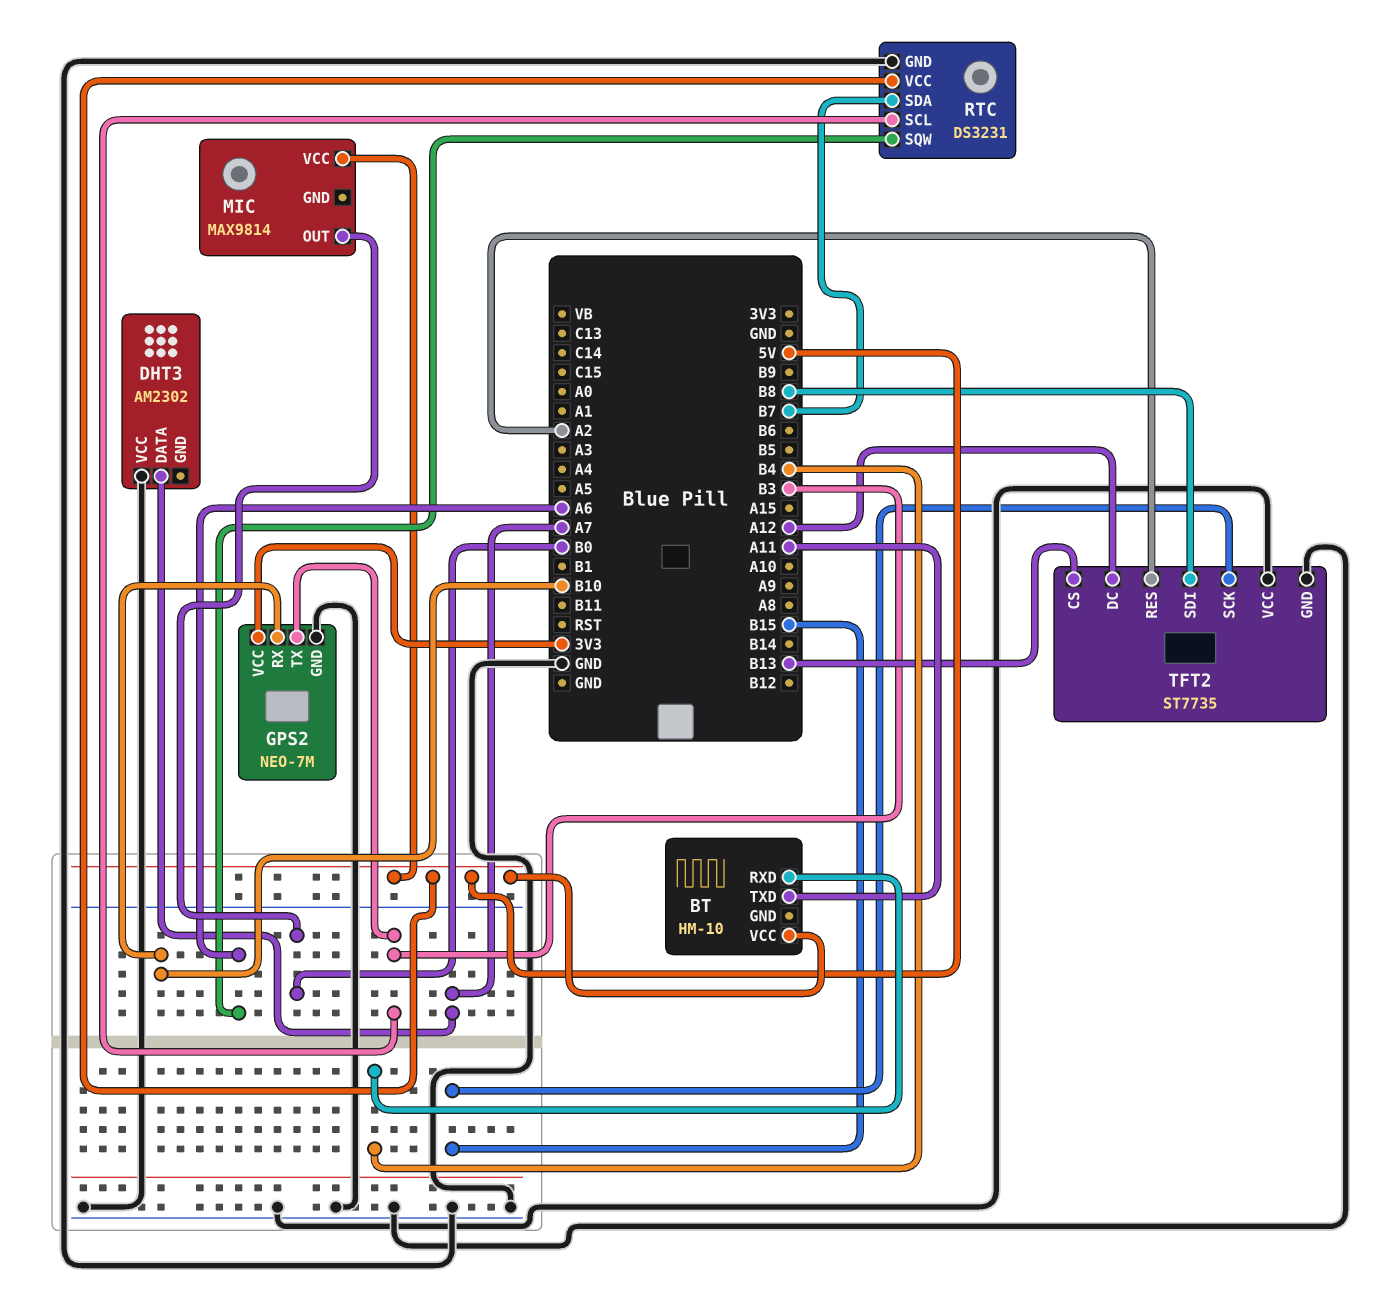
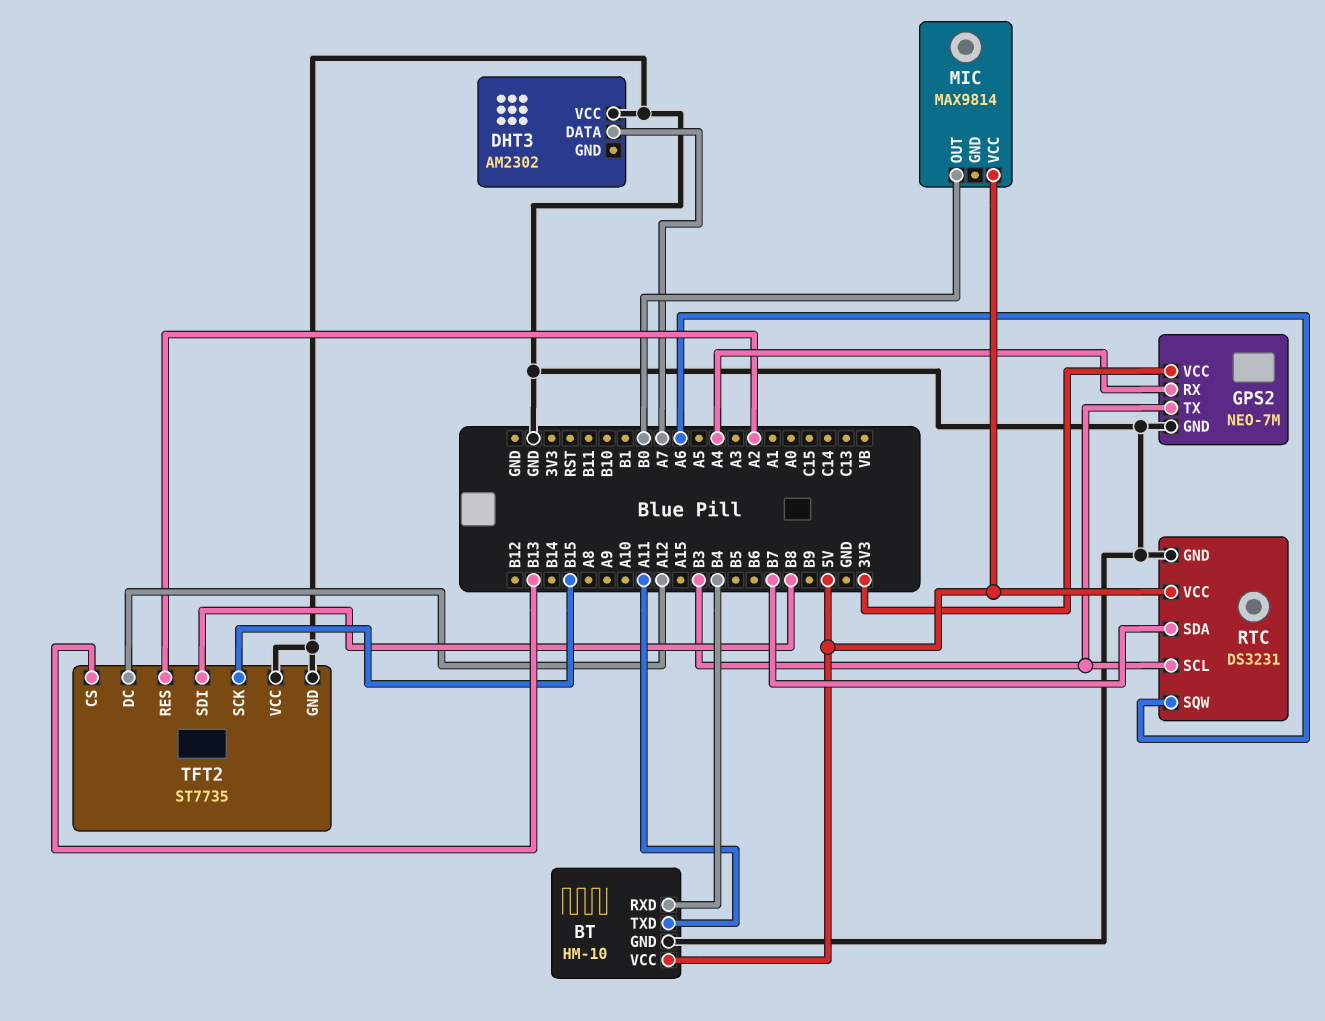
BT pin GND: none -> GND
GPS2 pin RX: B10 -> A4

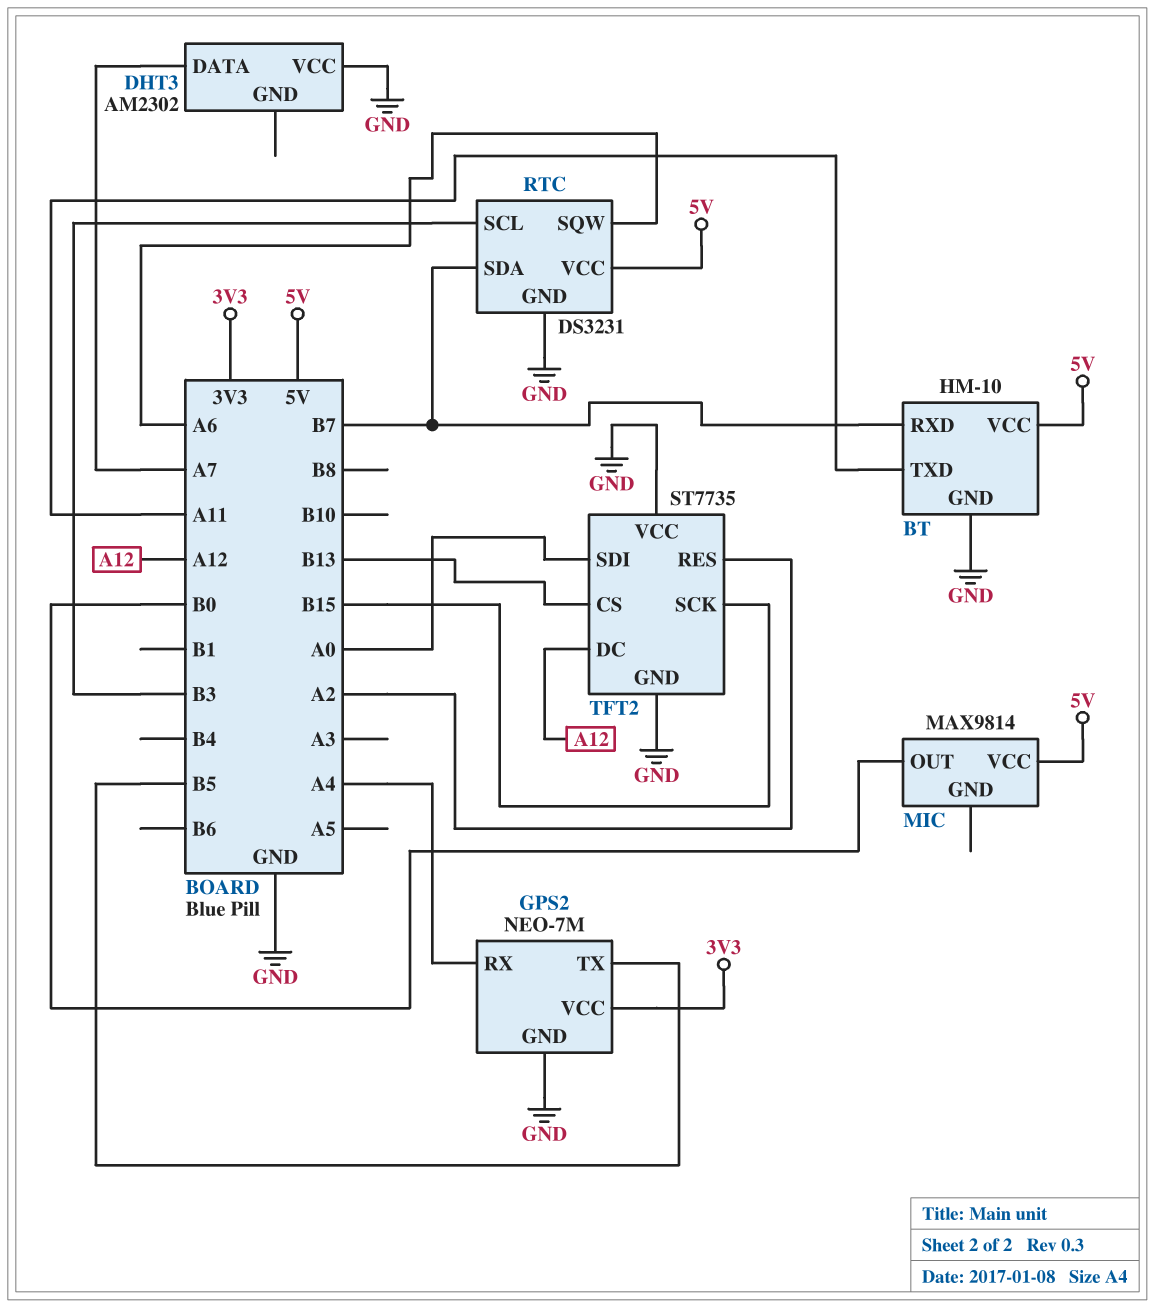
BT pin RXD: B4 -> B7
GPS2 pin TX: B3 -> B5
TFT2 pin SDI: B8 -> A0

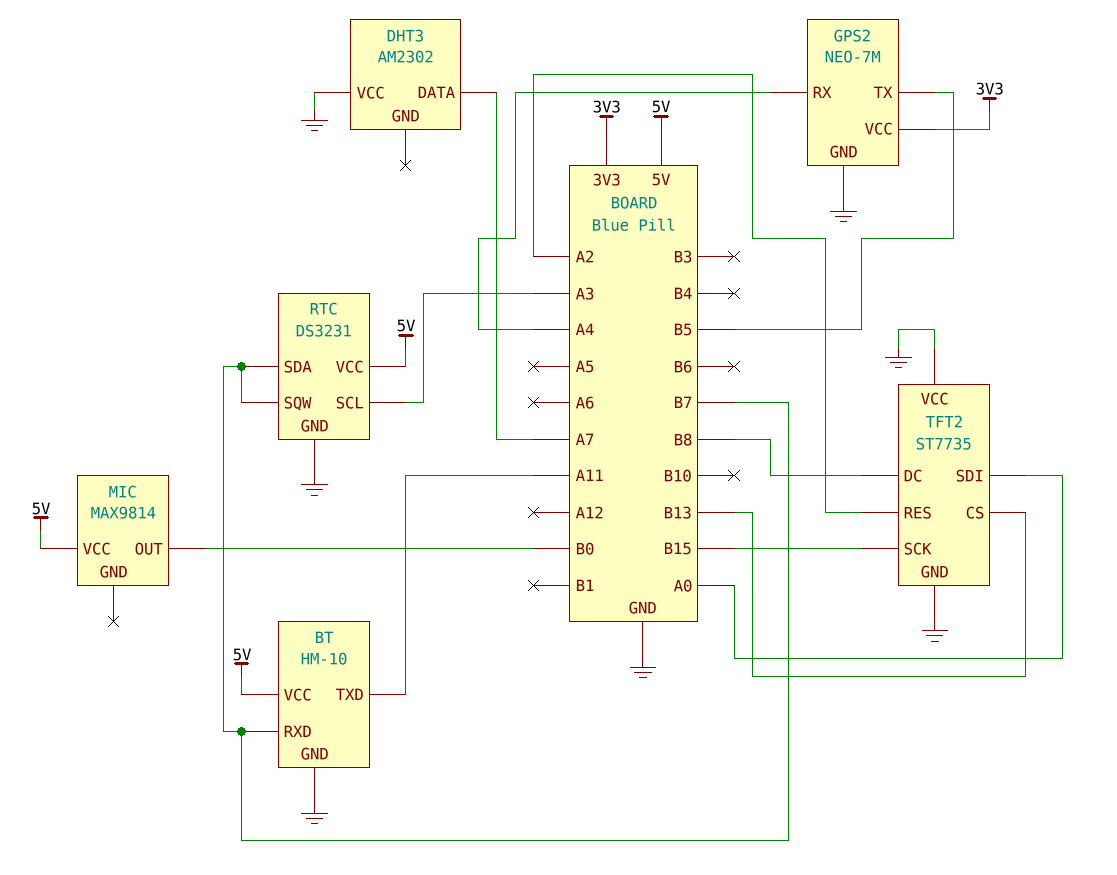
RTC pin SCL: B3 -> A3
RTC pin SQW: A6 -> B7
TFT2 pin DC: A12 -> B8

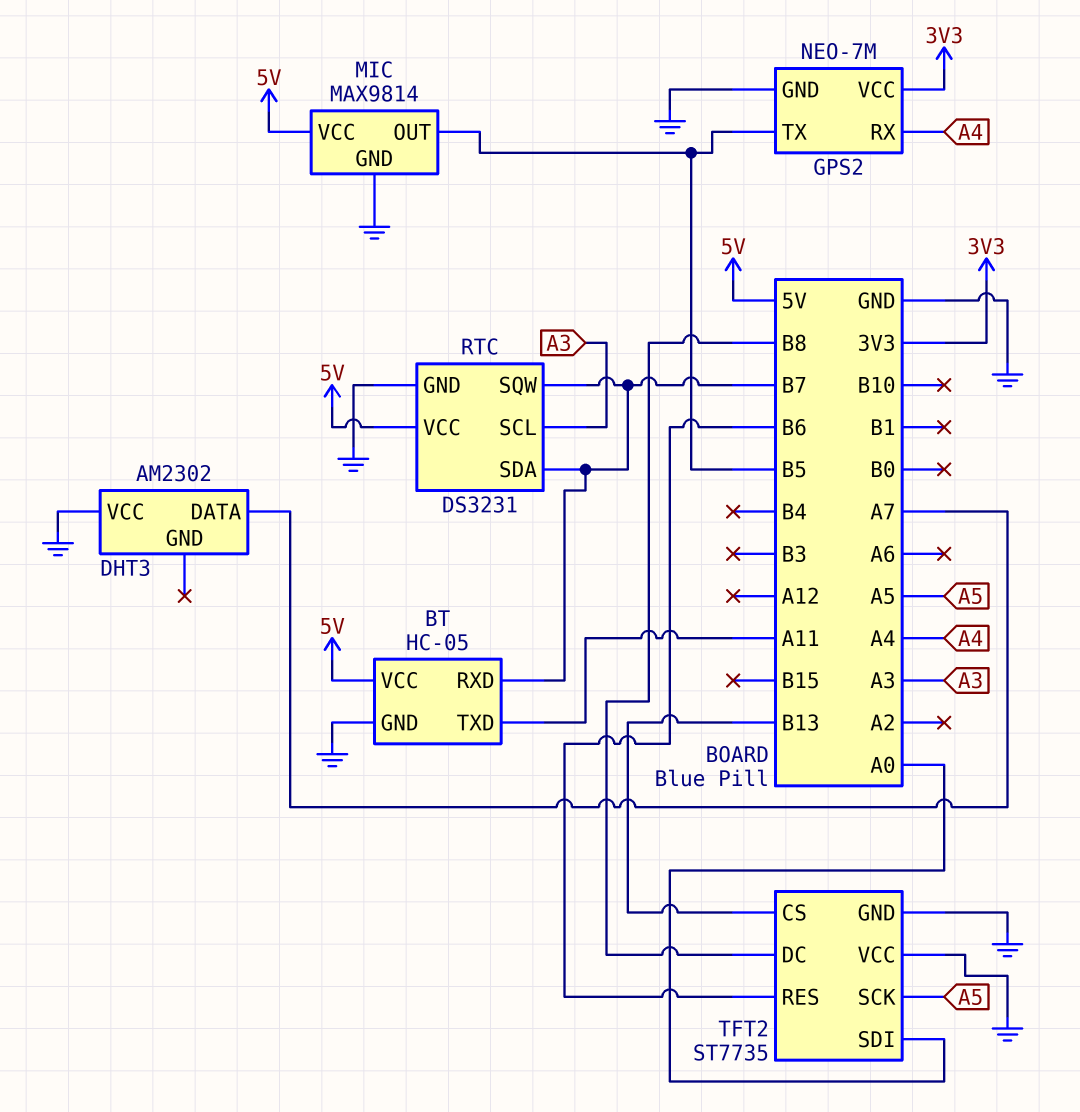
BT: HM-10 -> HC-05
MIC pin GND: none -> GND
MIC pin OUT: B0 -> B5
TFT2 pin RES: A2 -> B6
TFT2 pin SCK: B15 -> A5

